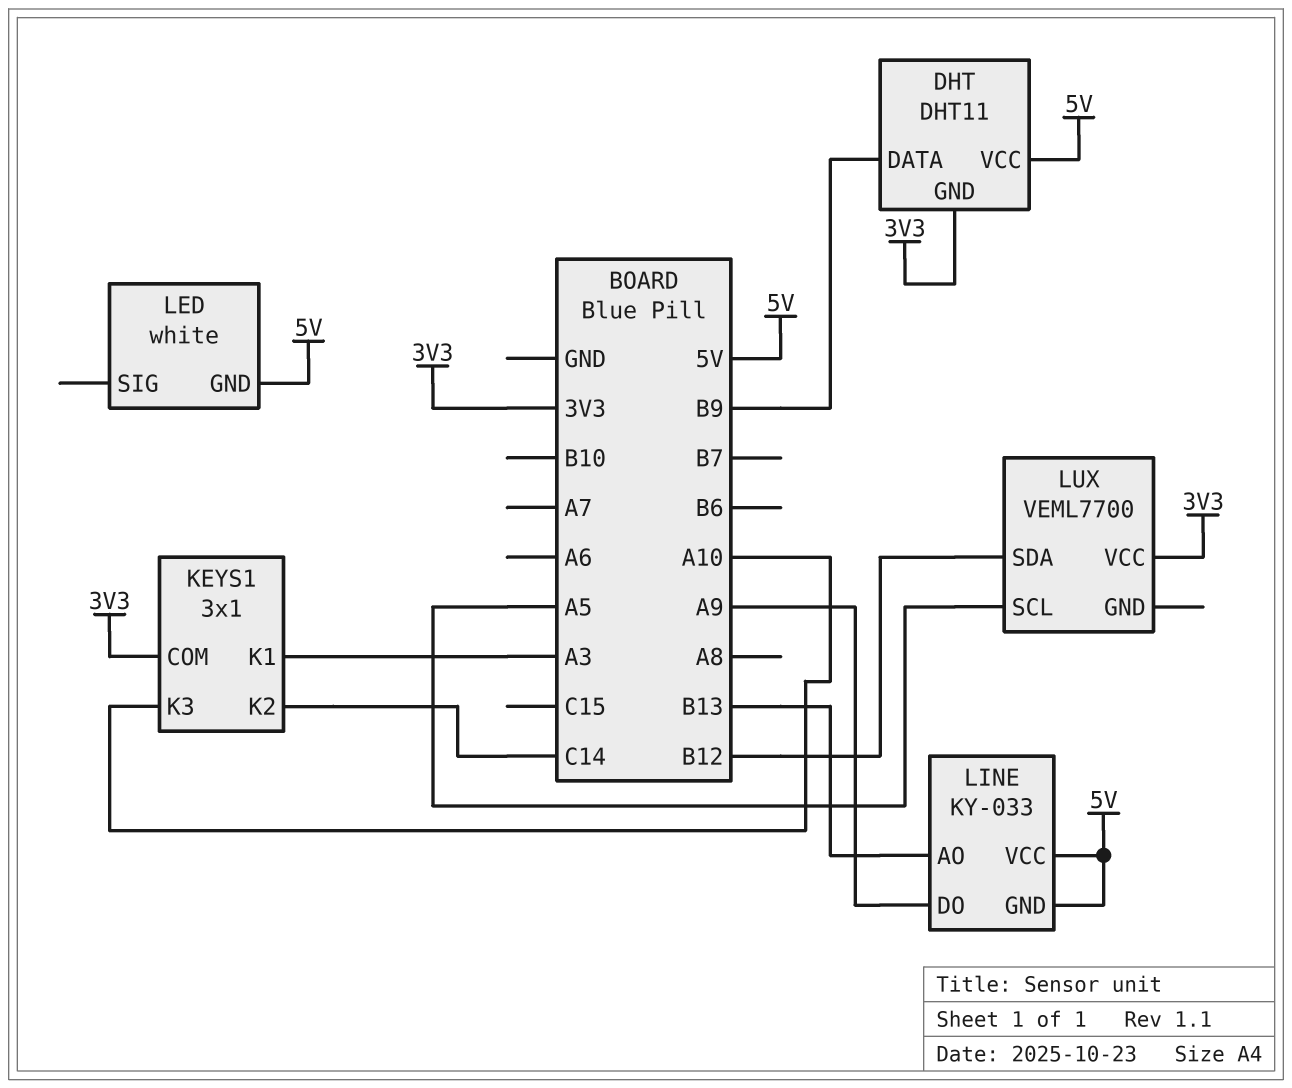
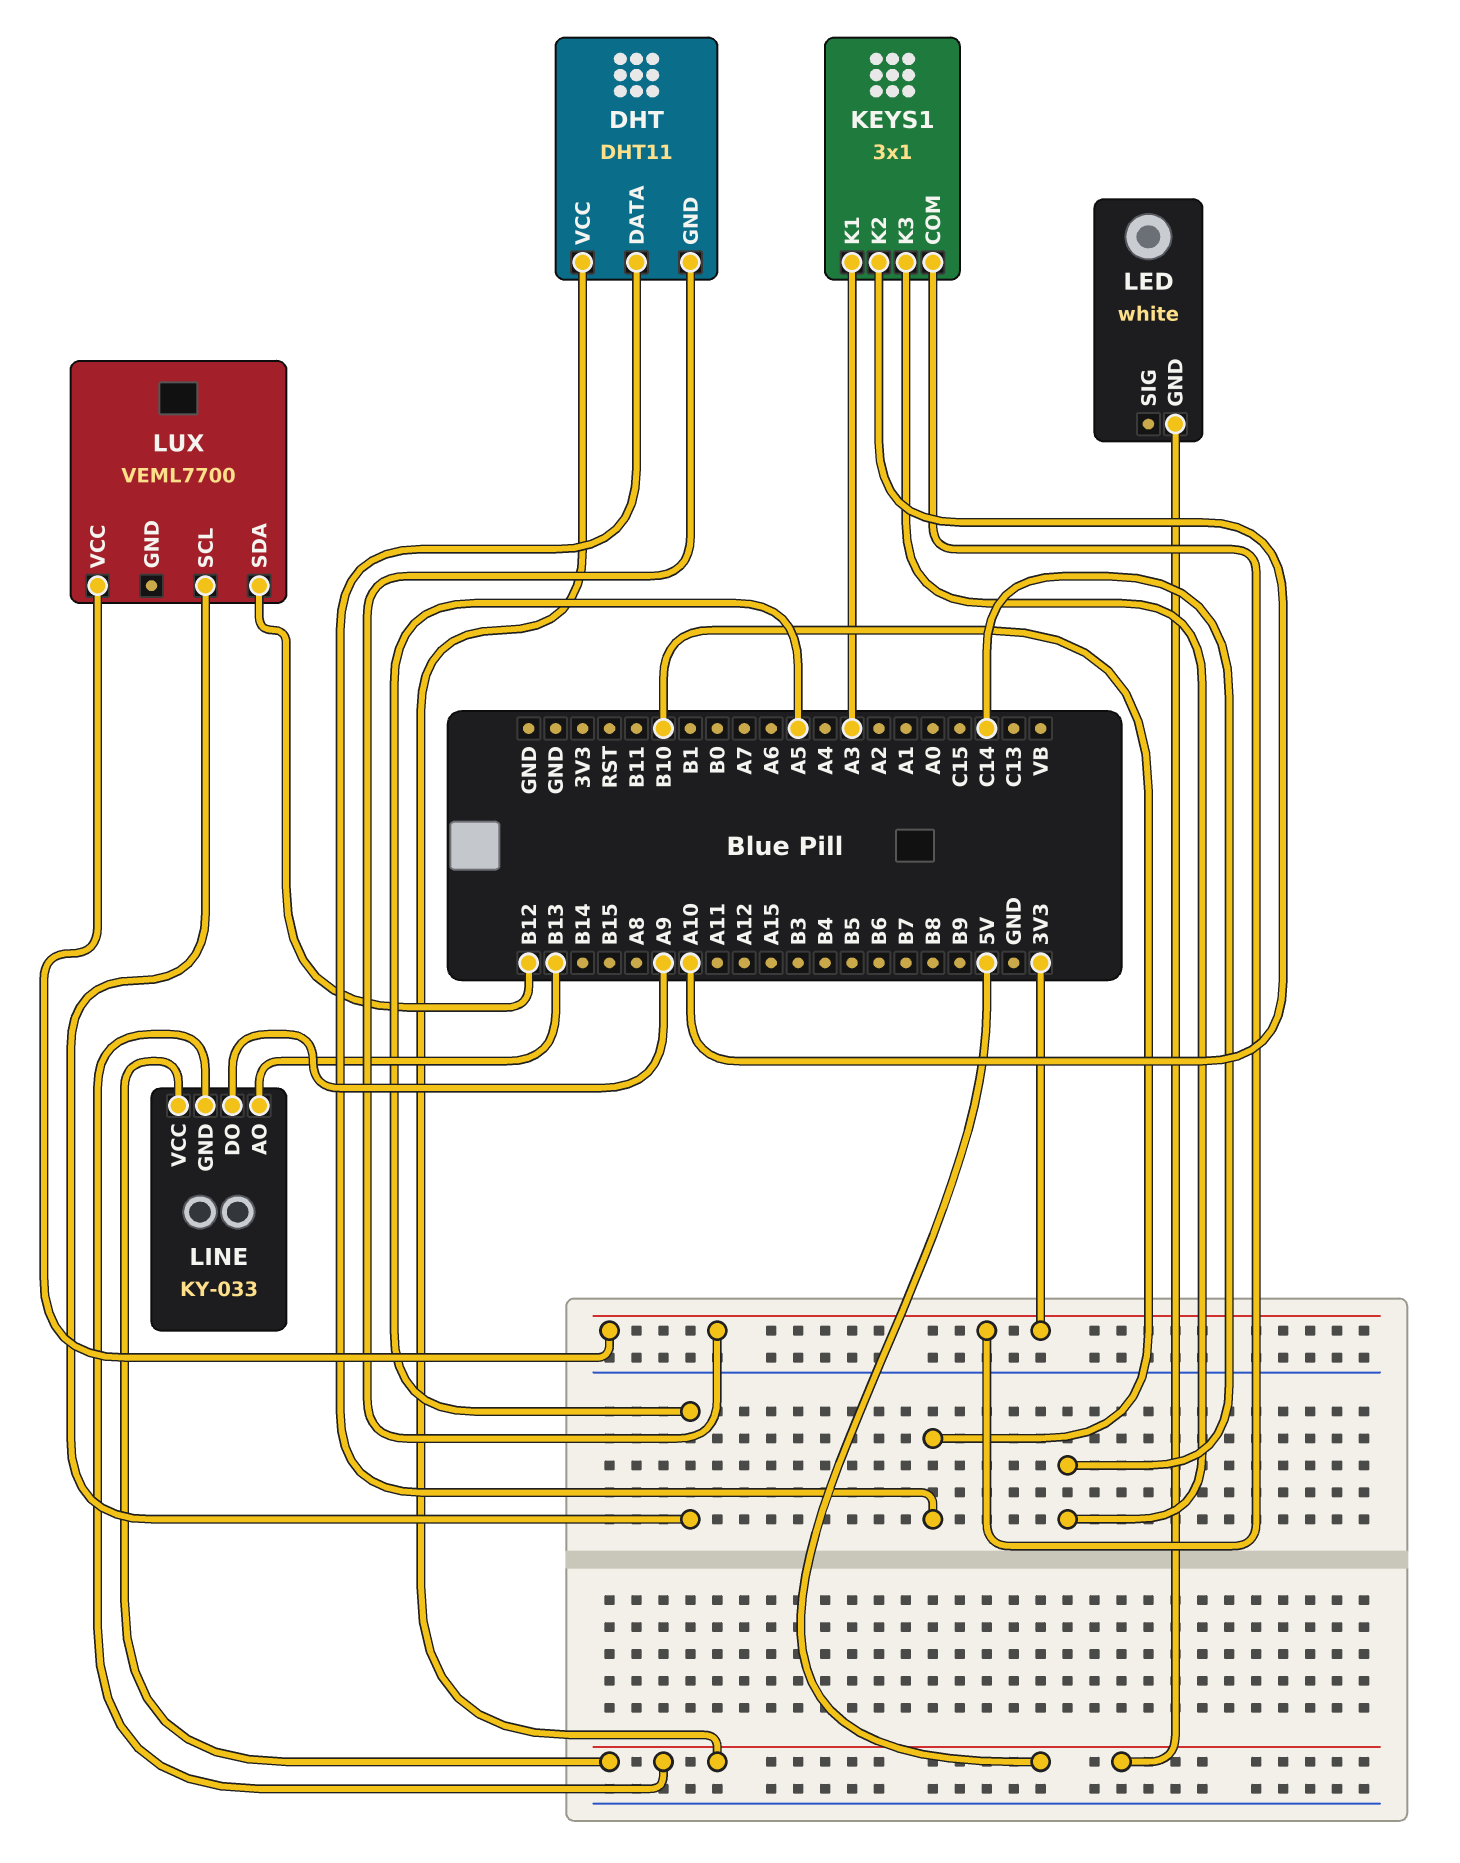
DHT pin DATA: B9 -> B10
KEYS1 pin K2: C14 -> A10
KEYS1 pin K3: A10 -> C14

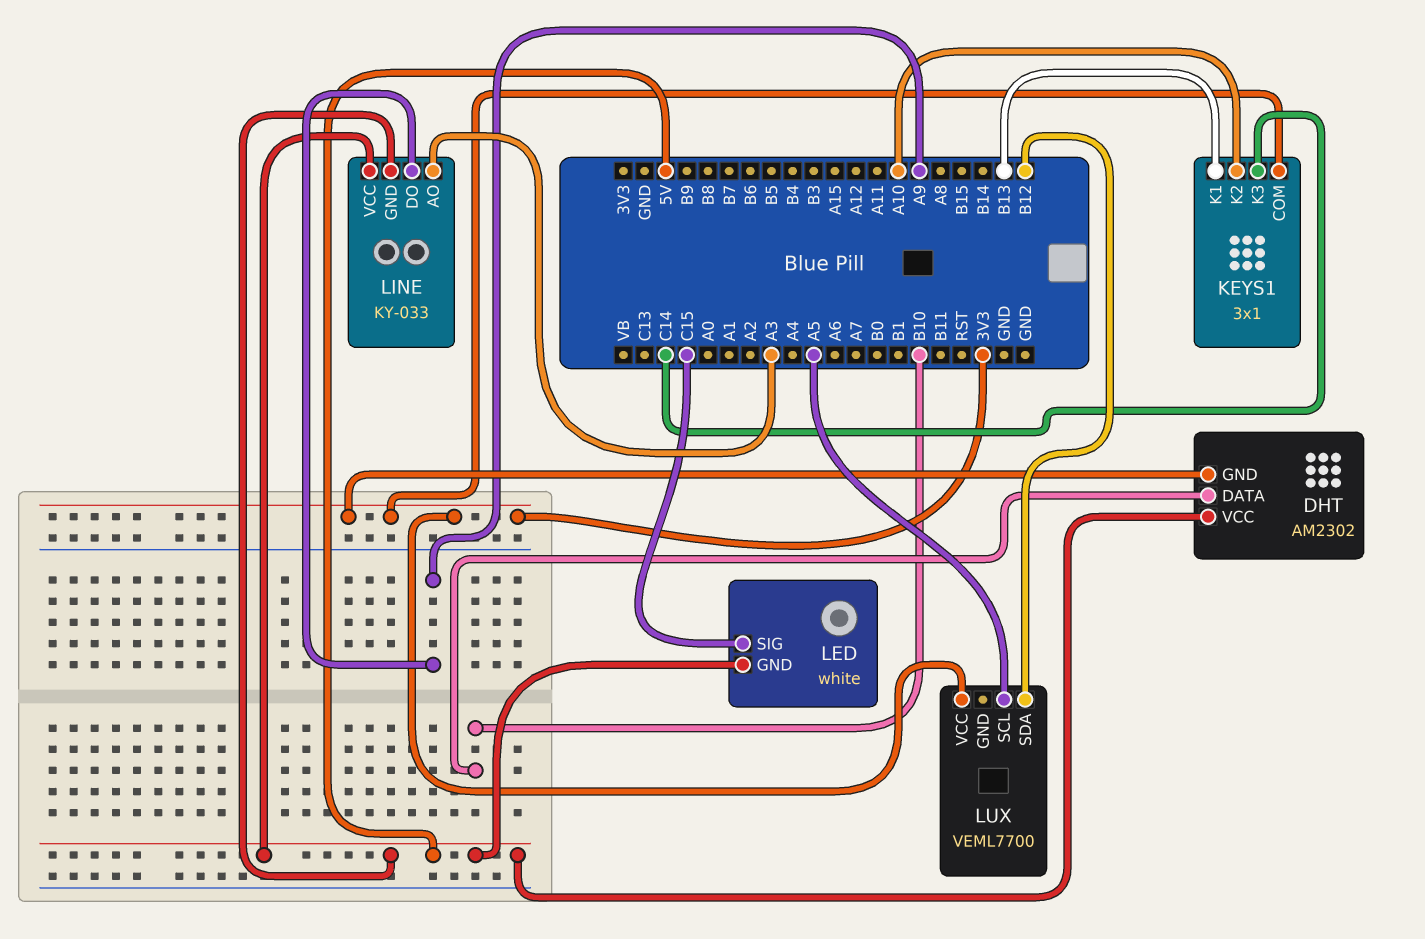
DHT: DHT11 -> AM2302
KEYS1 pin K1: A3 -> B13
LED pin SIG: none -> C15
LINE pin AO: B13 -> A3

